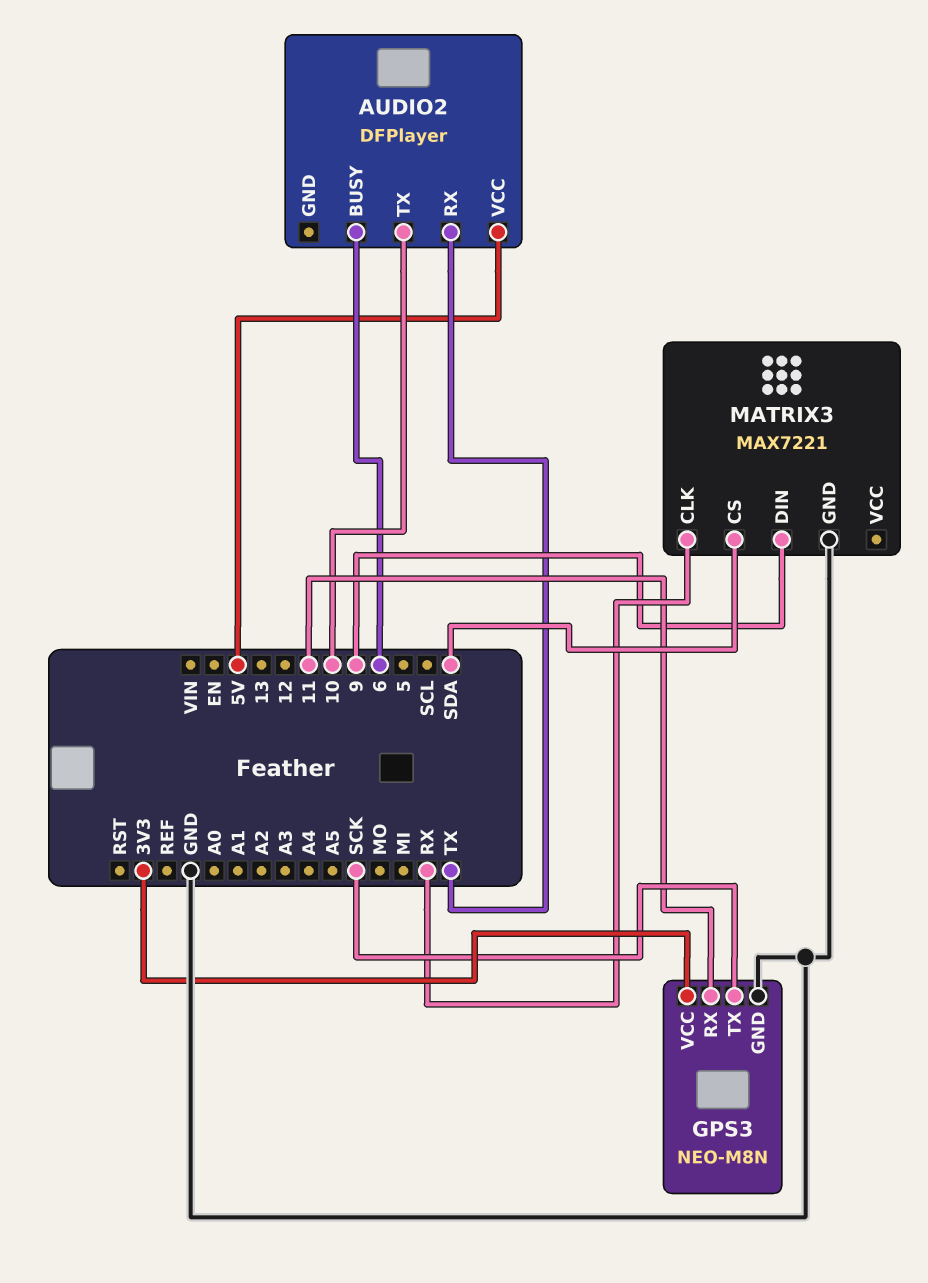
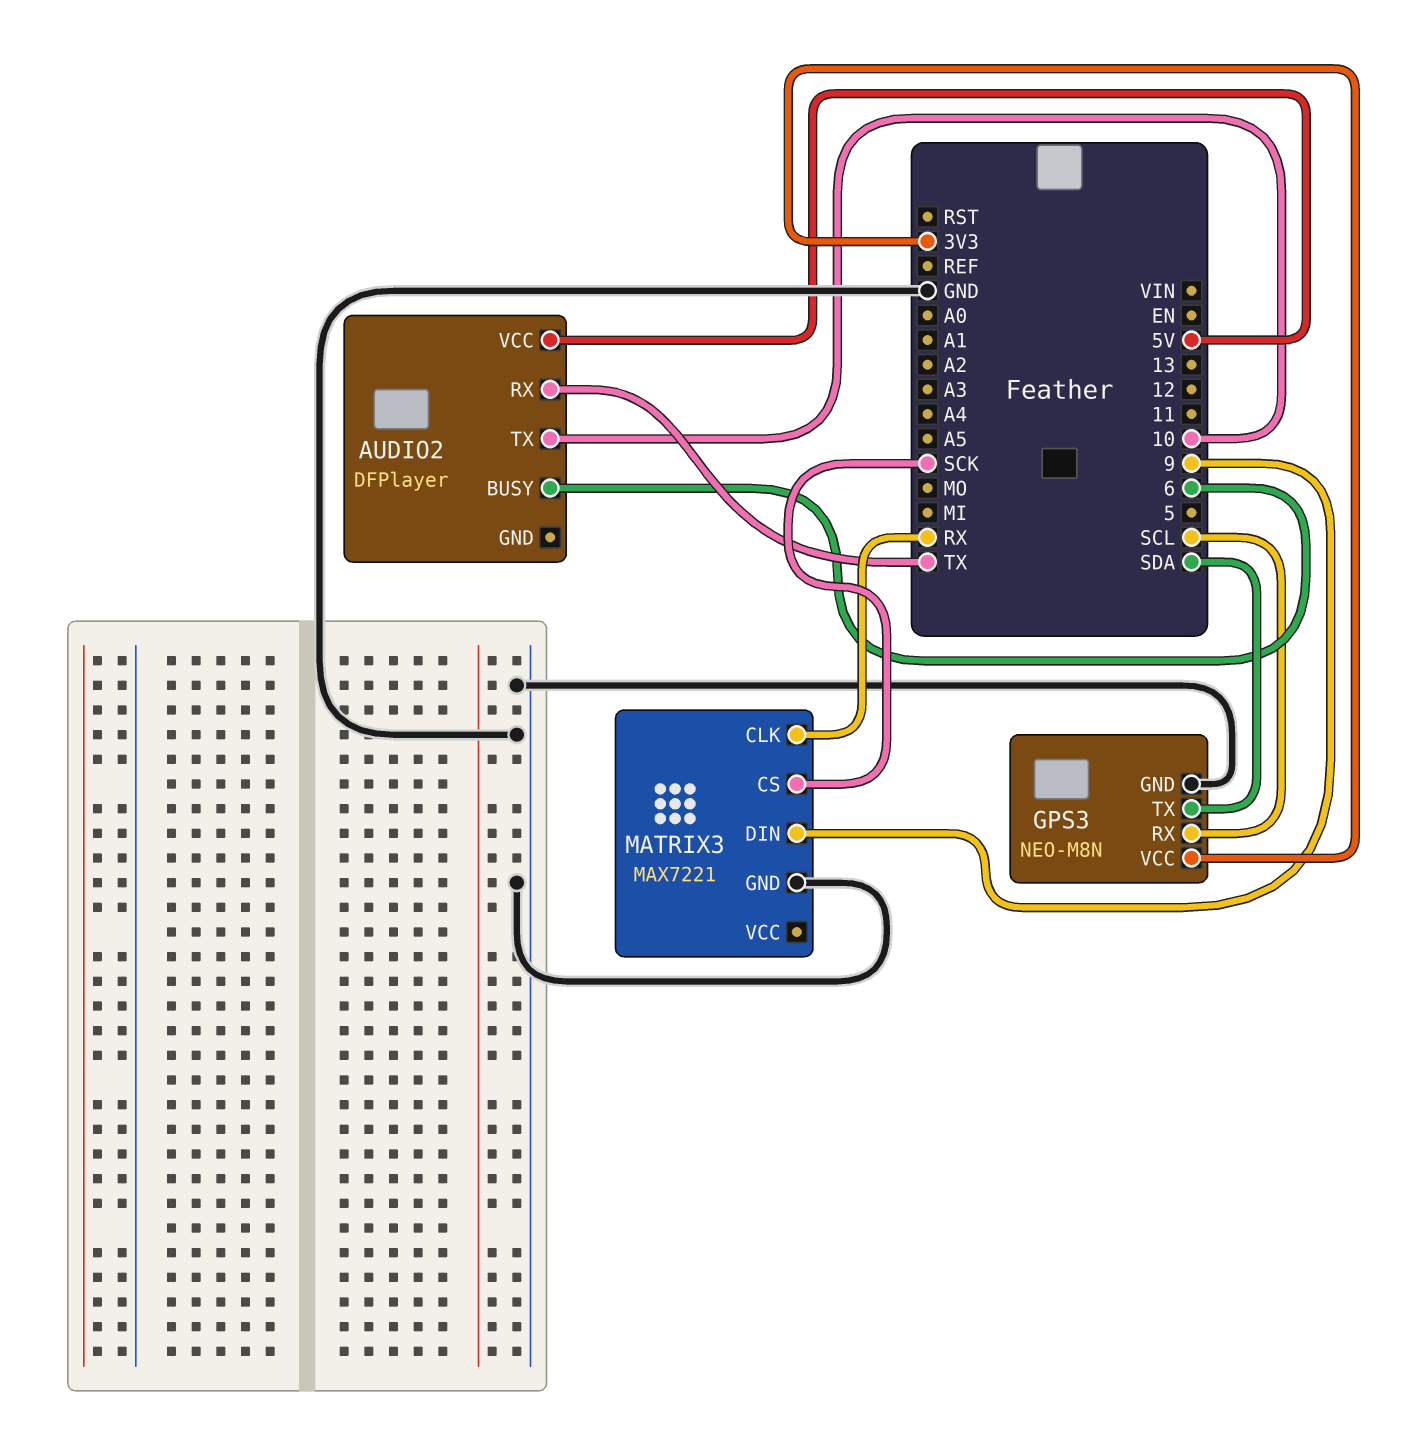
GPS3 pin RX: 11 -> SCL
GPS3 pin TX: SCK -> SDA
MATRIX3 pin CS: SDA -> SCK

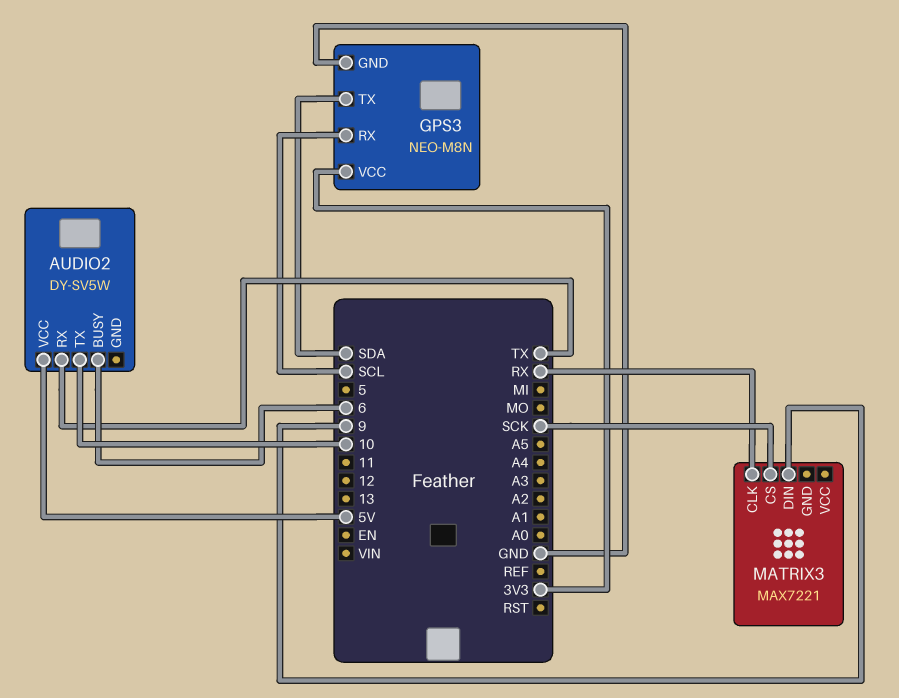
AUDIO2: DFPlayer -> DY-SV5W
MATRIX3 pin GND: GND -> none

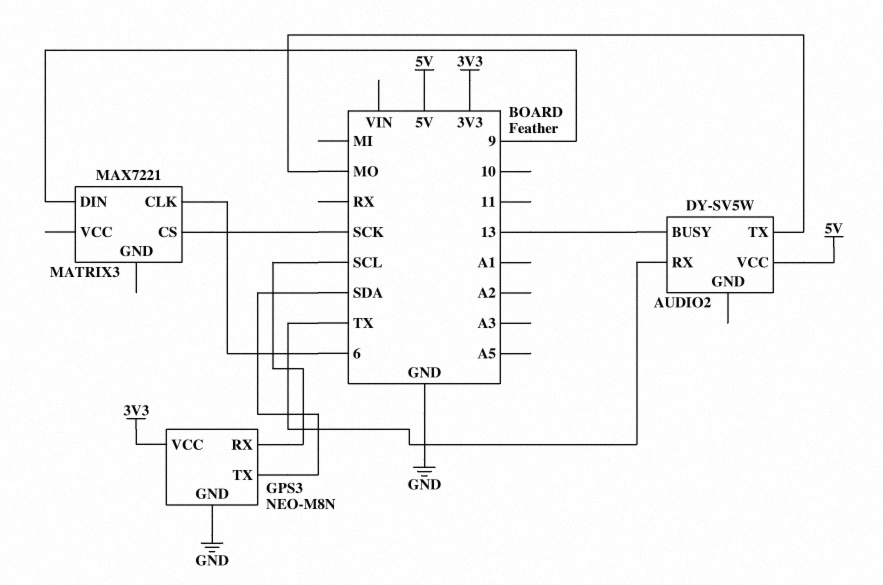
AUDIO2 pin BUSY: 6 -> 13
AUDIO2 pin TX: 10 -> MO
MATRIX3 pin CLK: RX -> 6

